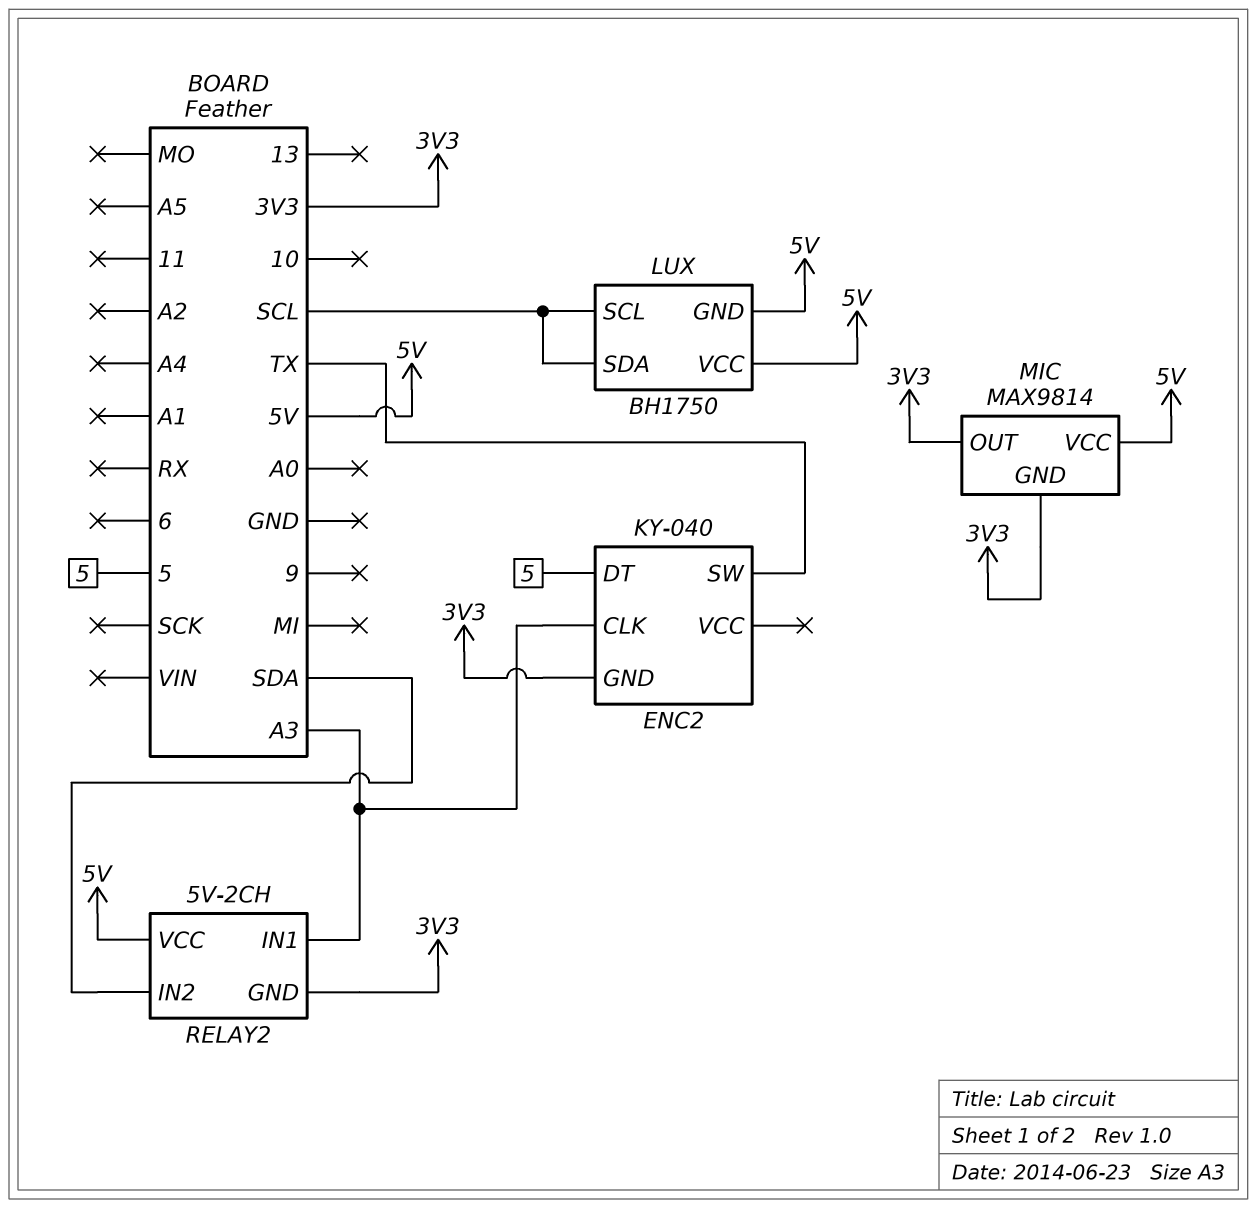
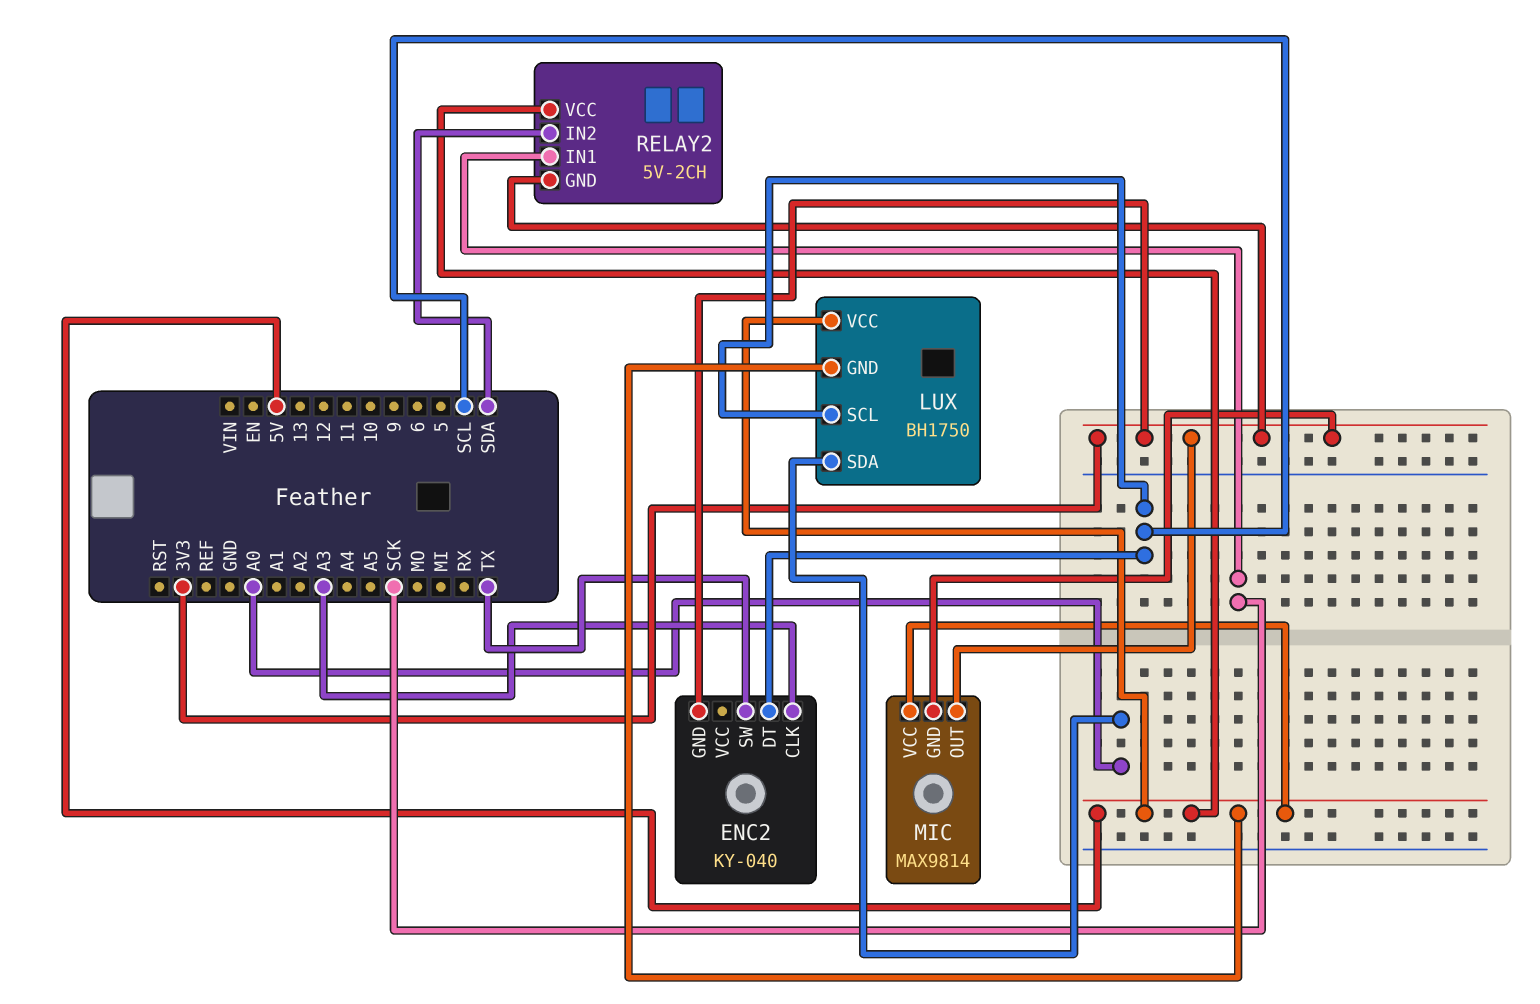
ENC2 pin DT: 5 -> SCL
LUX pin SDA: SCL -> A0
RELAY2 pin IN1: A3 -> SCK

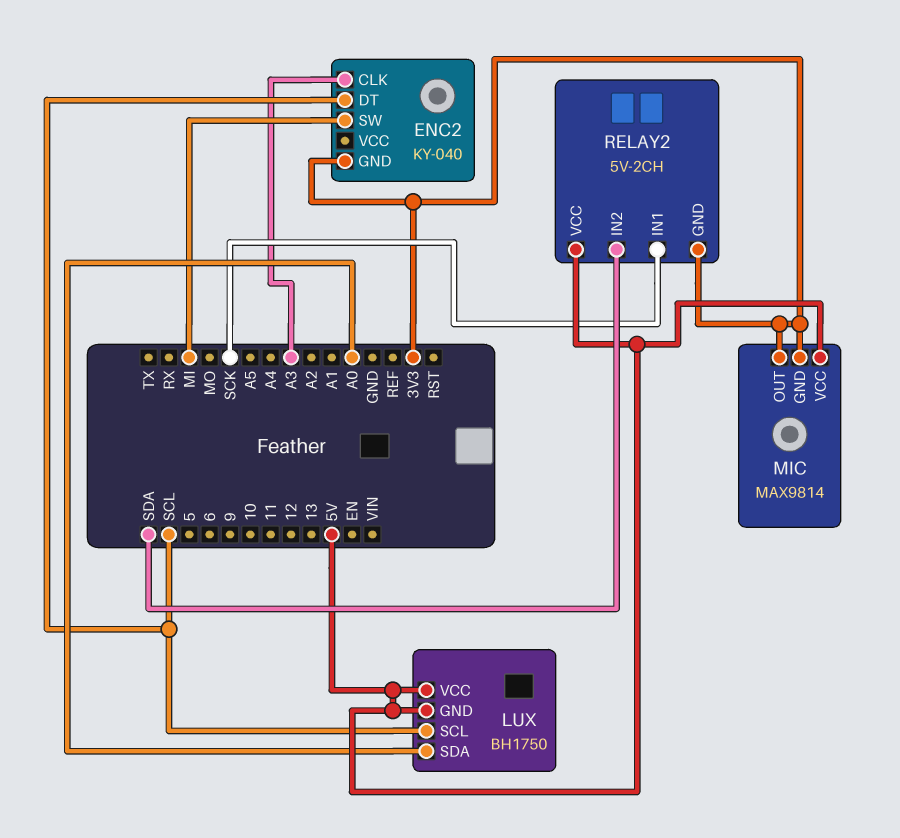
ENC2 pin SW: TX -> MI

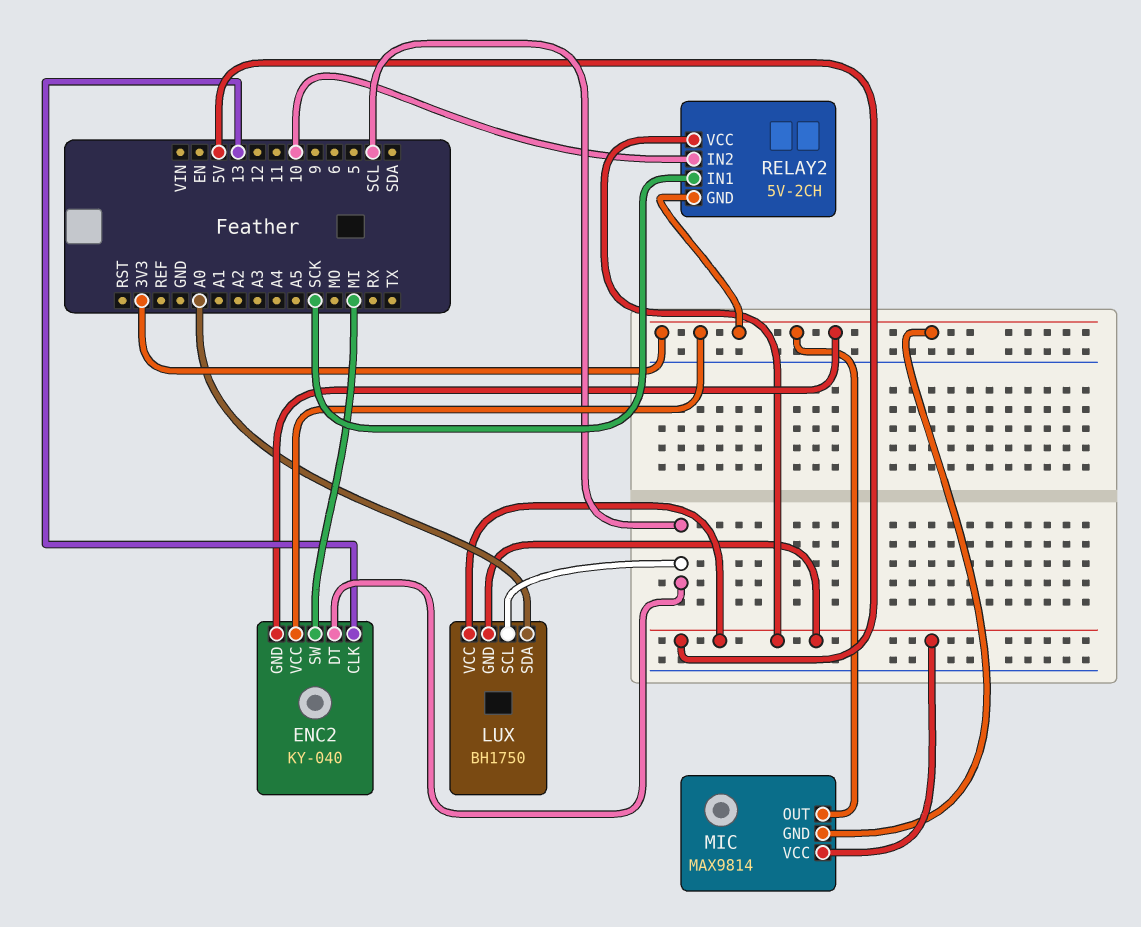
ENC2 pin CLK: A3 -> 13
ENC2 pin VCC: none -> 3V3
RELAY2 pin IN2: SDA -> 10

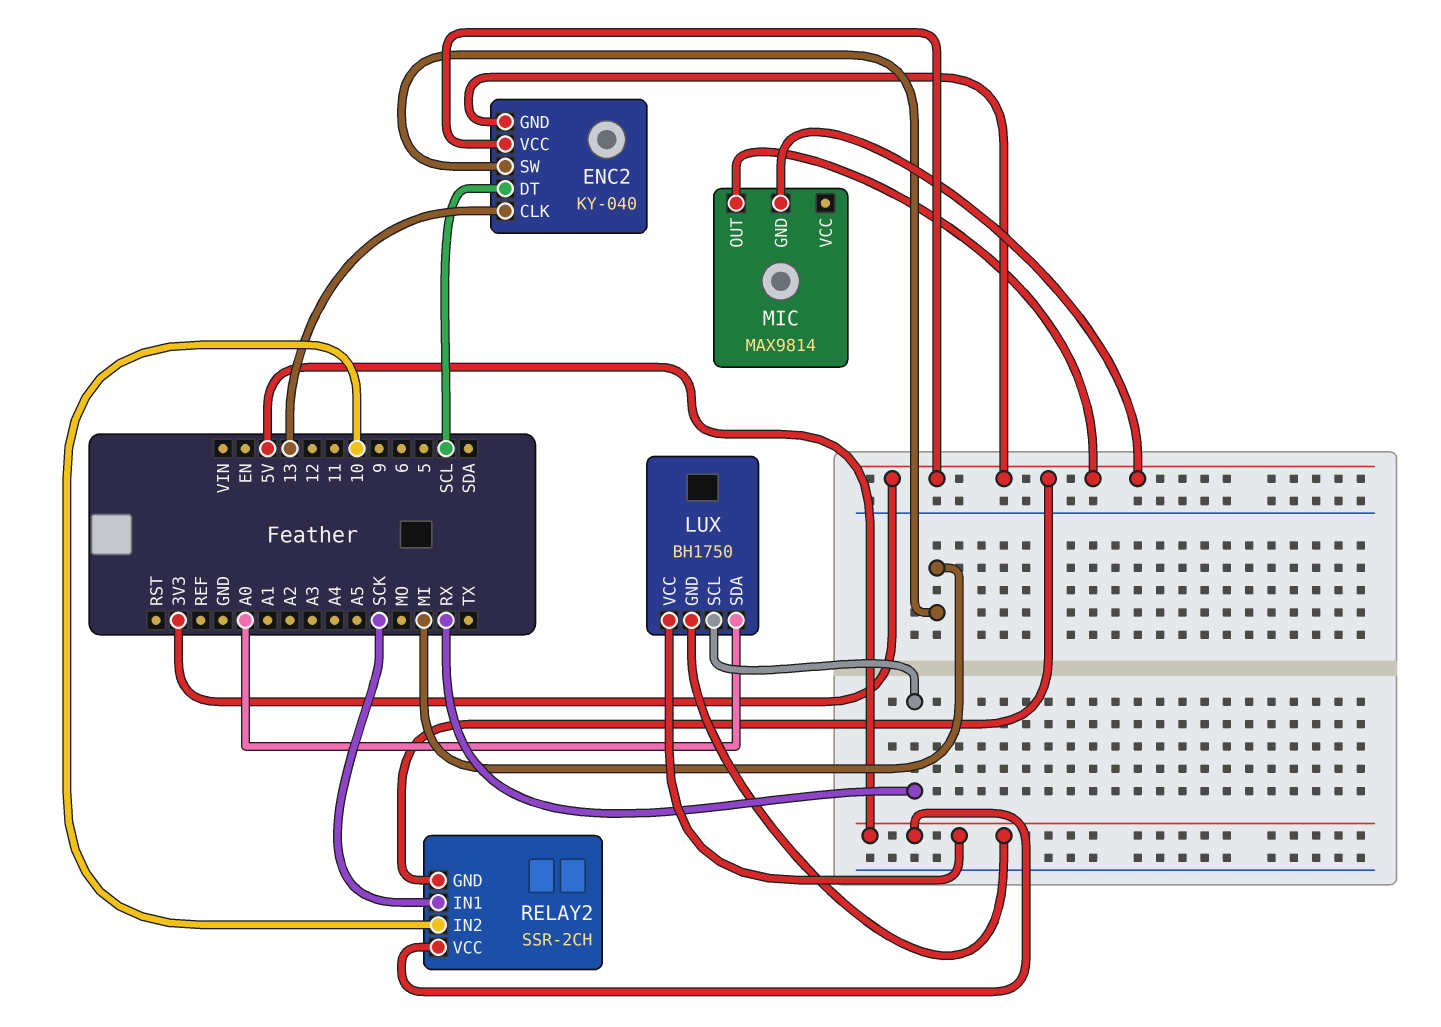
LUX pin SCL: SCL -> RX
MIC pin VCC: 5V -> none
RELAY2: 5V-2CH -> SSR-2CH

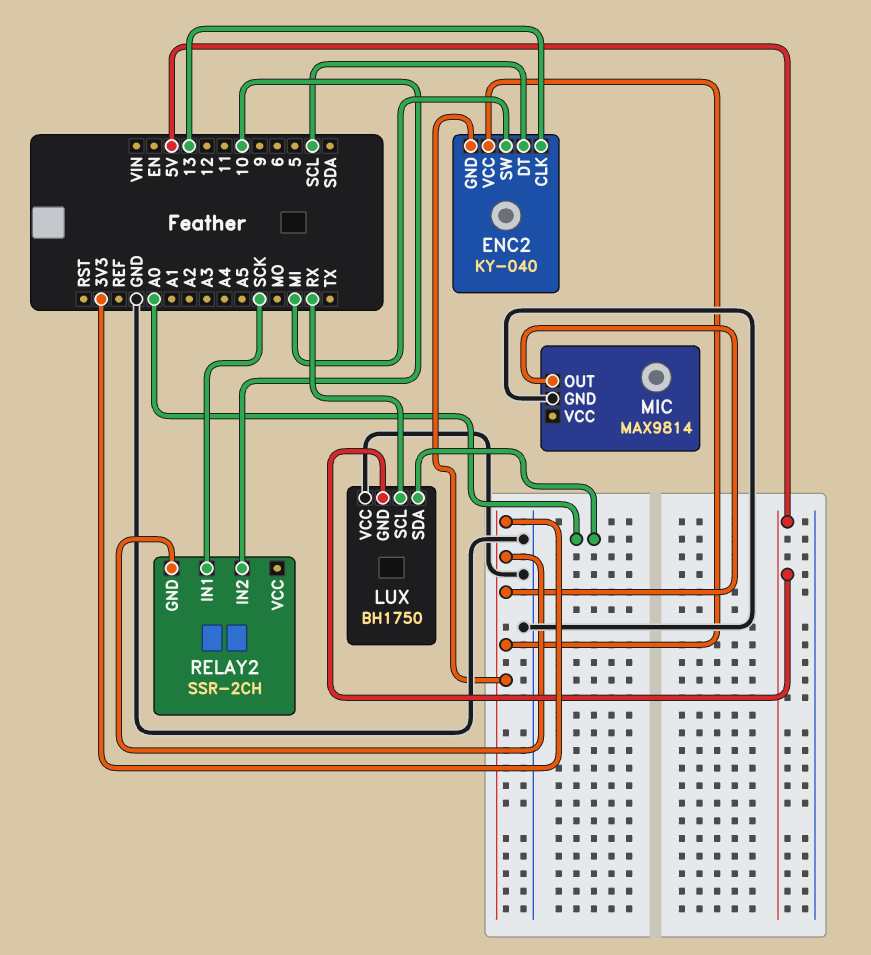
LUX pin VCC: 5V -> GND
MIC pin GND: 3V3 -> GND
RELAY2 pin VCC: 5V -> none

